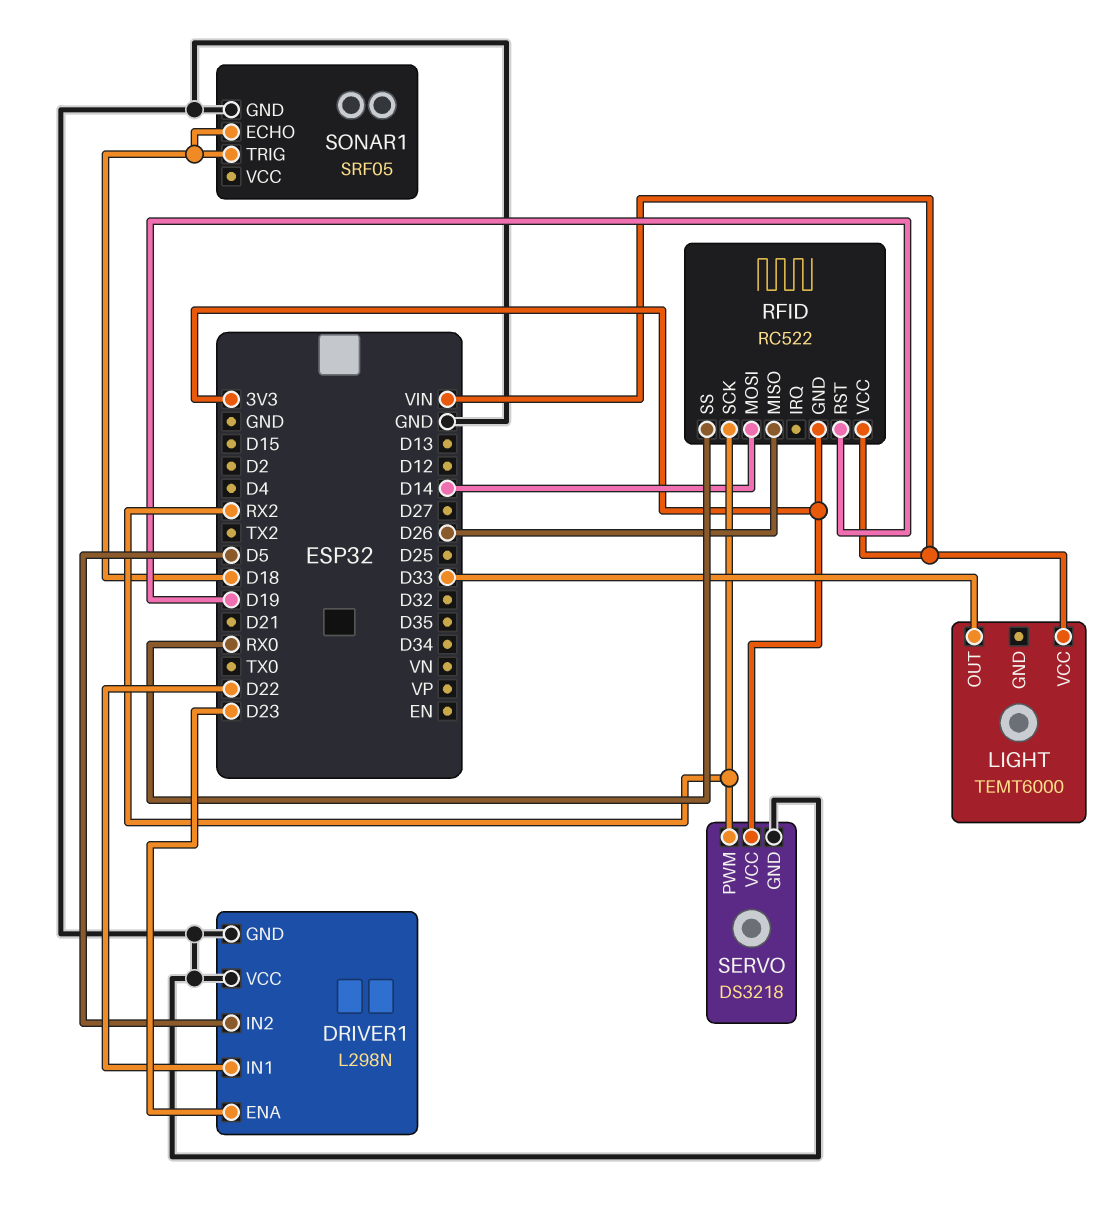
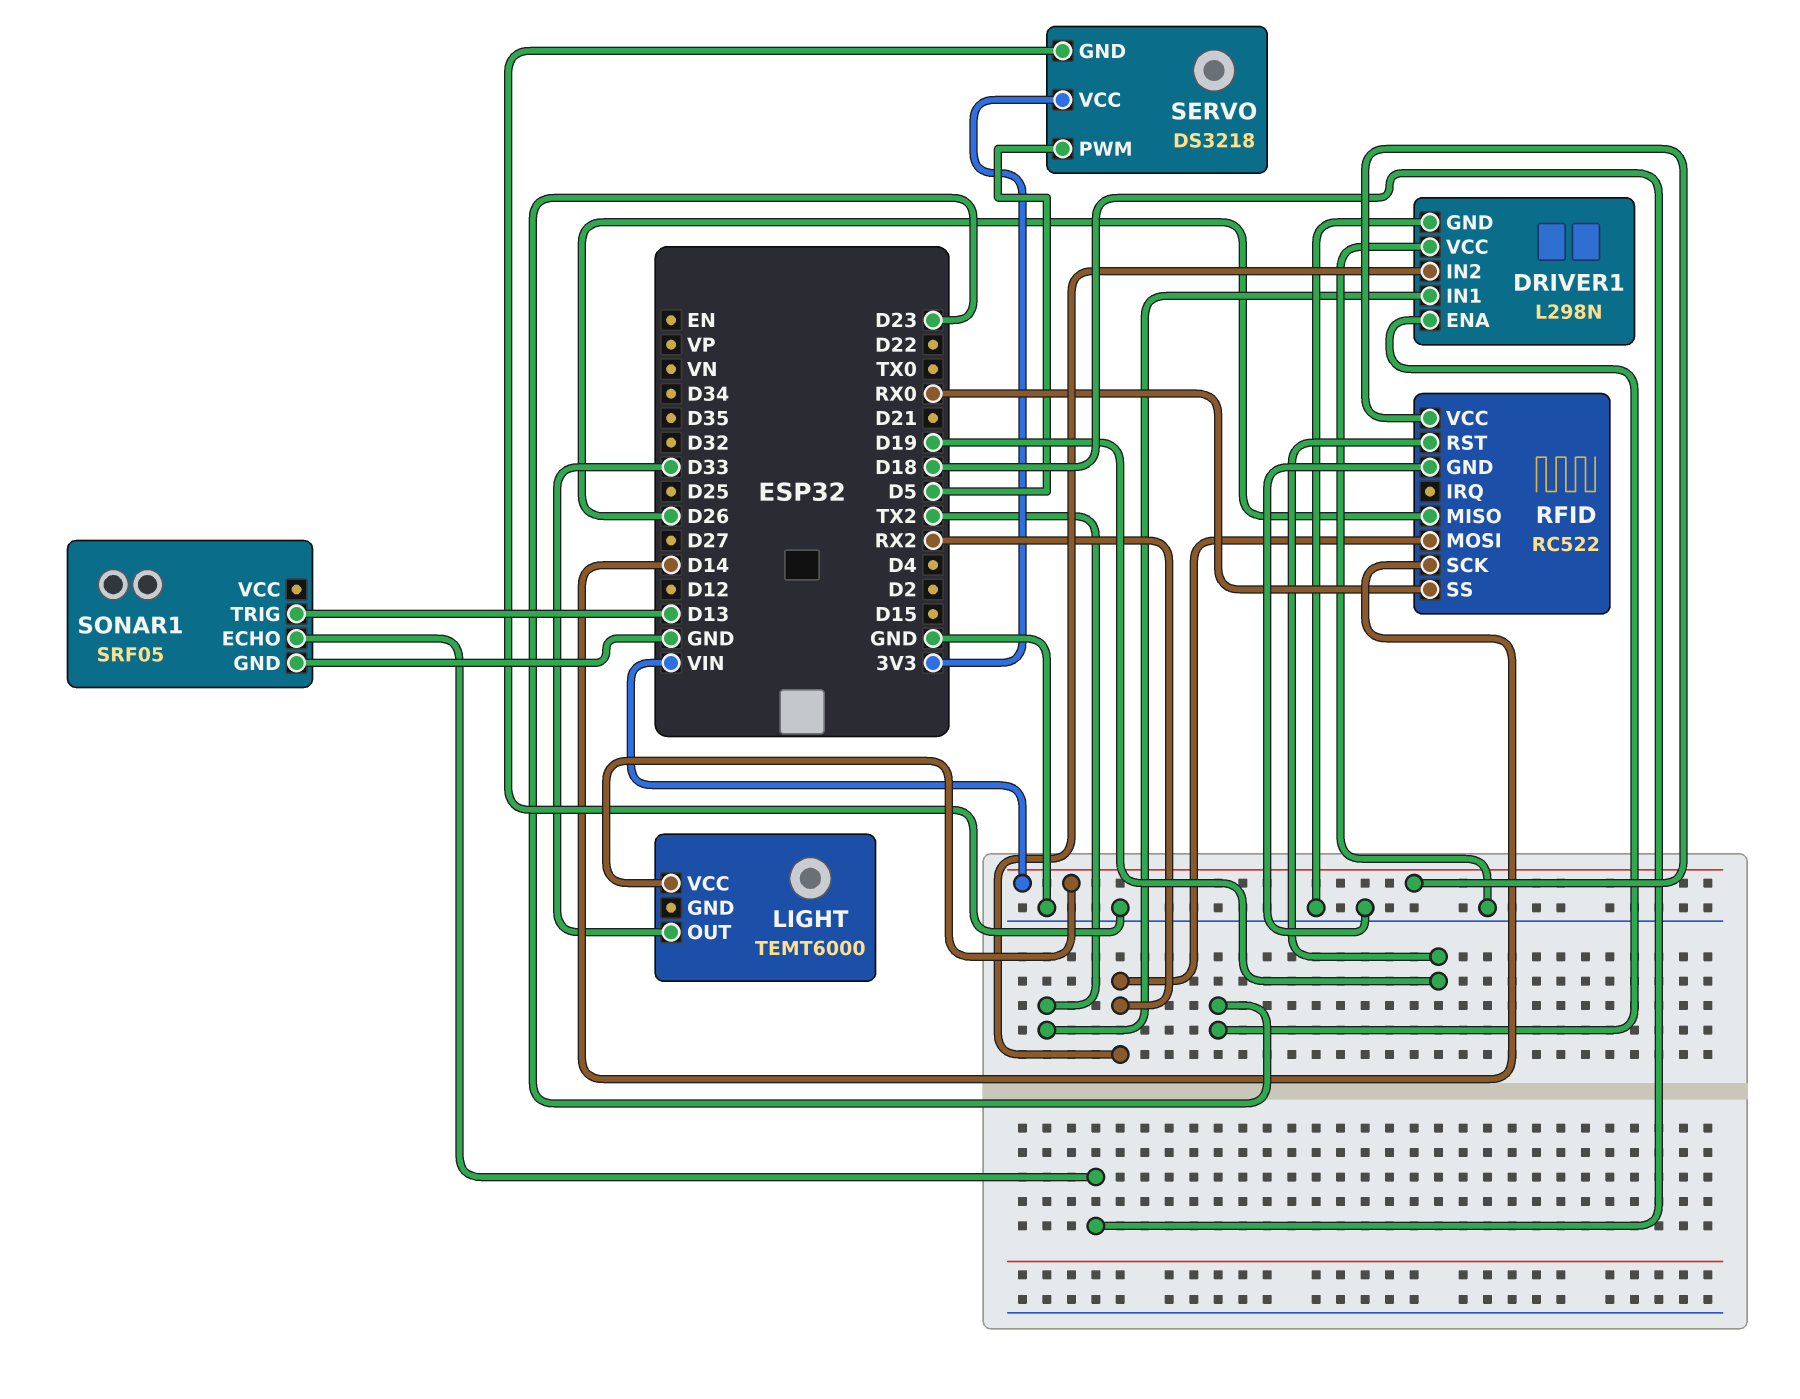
DRIVER1 pin IN1: D22 -> TX2
DRIVER1 pin IN2: D5 -> RX2
RFID pin GND: 3V3 -> GND
RFID pin MOSI: D14 -> RX2
RFID pin SCK: RX2 -> D14
SERVO pin PWM: RX2 -> D5
SONAR1 pin TRIG: D18 -> D13

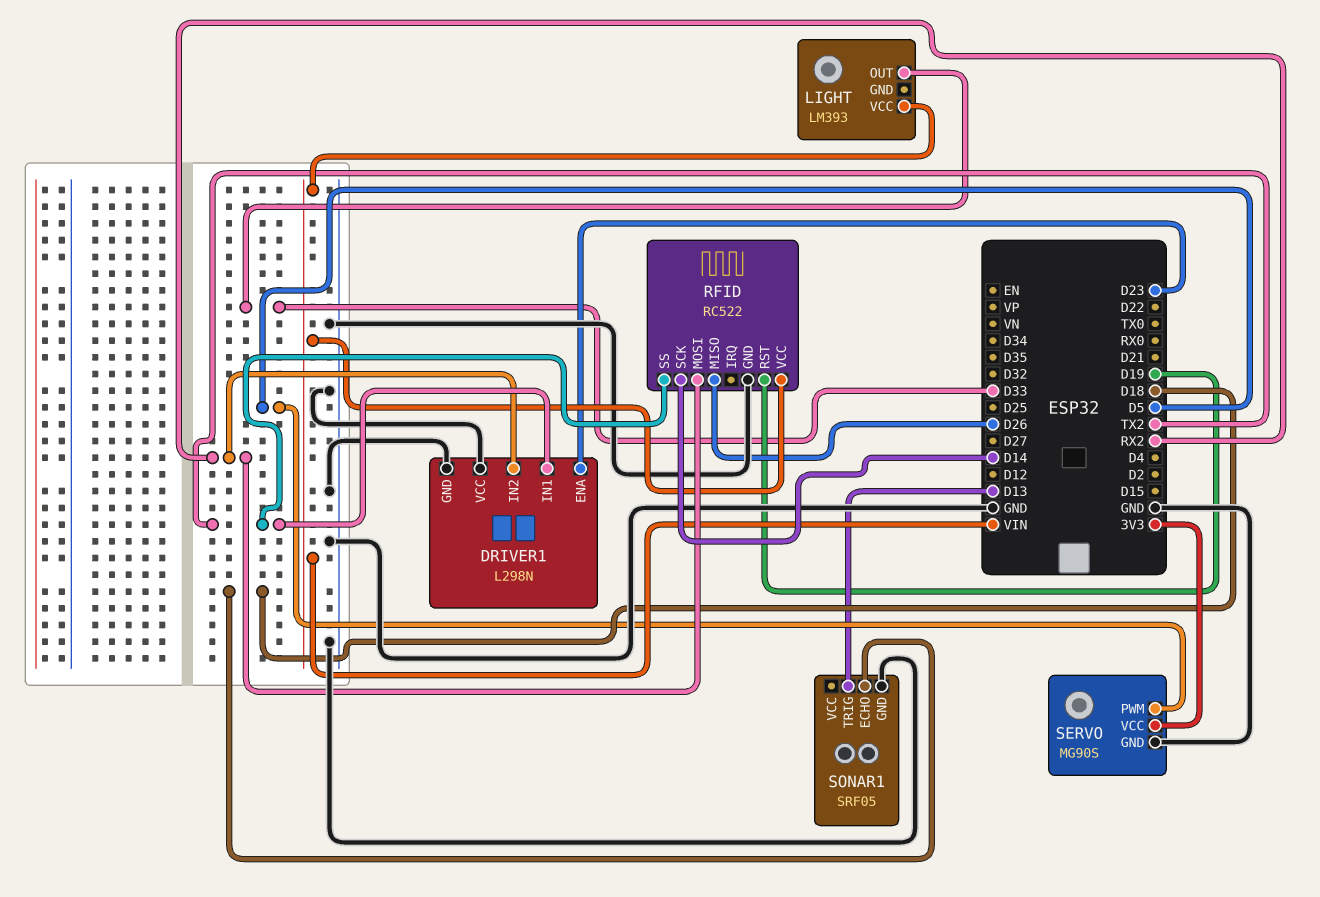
LIGHT: TEMT6000 -> LM393
RFID pin SS: RX0 -> TX2
SERVO: DS3218 -> MG90S

